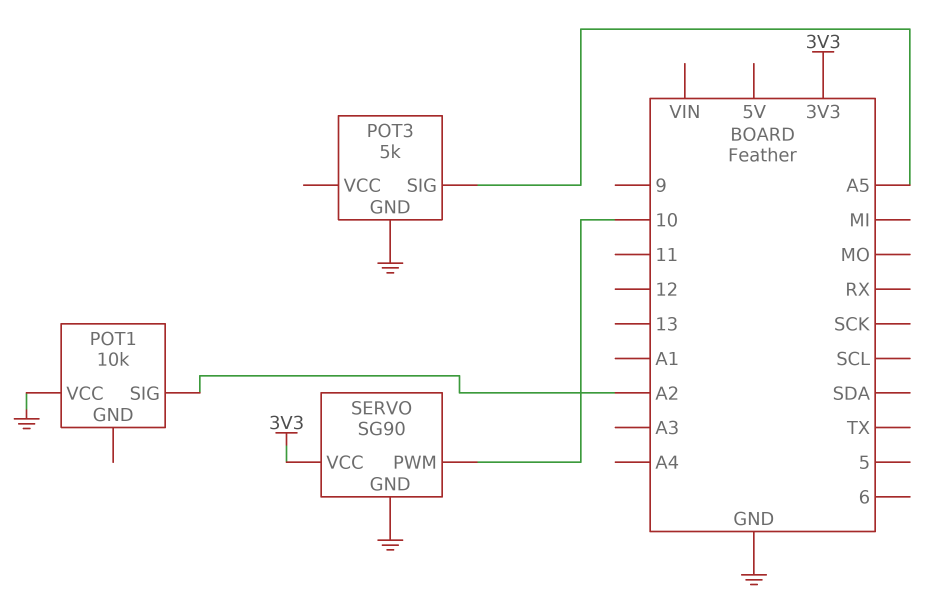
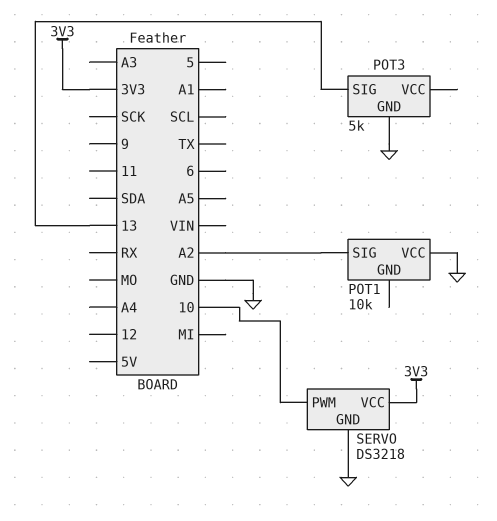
POT3 pin SIG: A5 -> 13
SERVO: SG90 -> DS3218

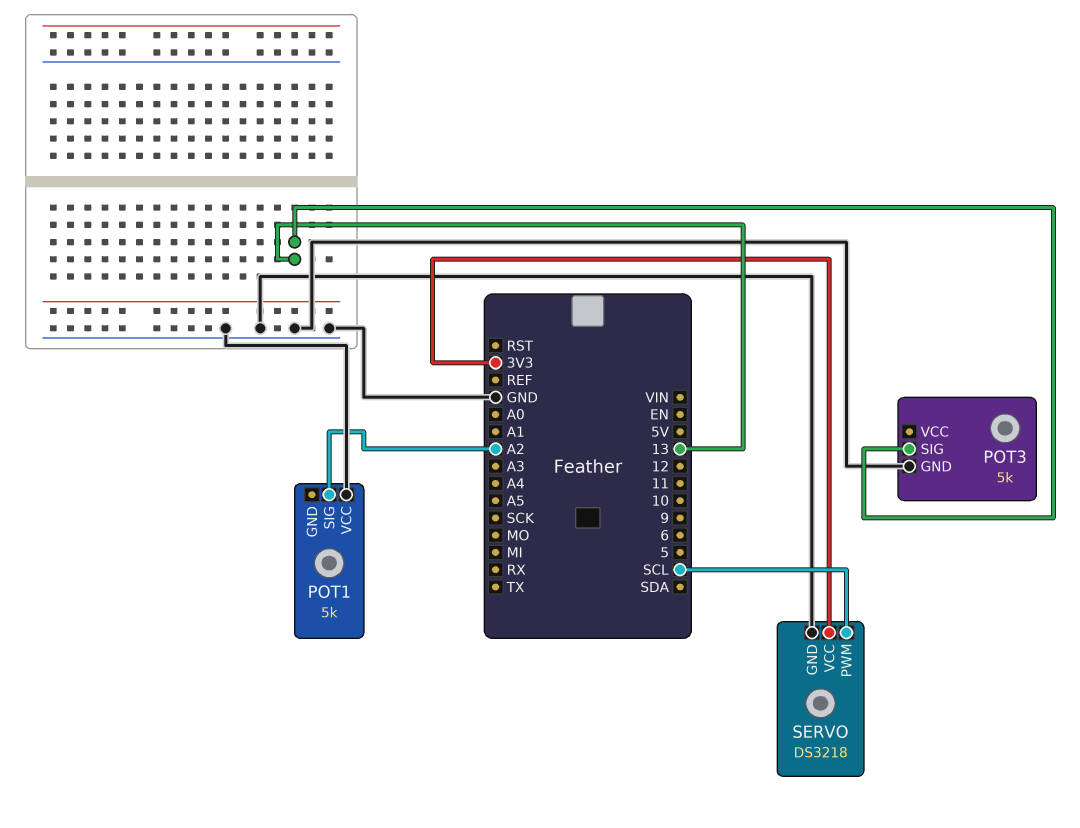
POT1: 10k -> 5k
SERVO pin PWM: 10 -> SCL

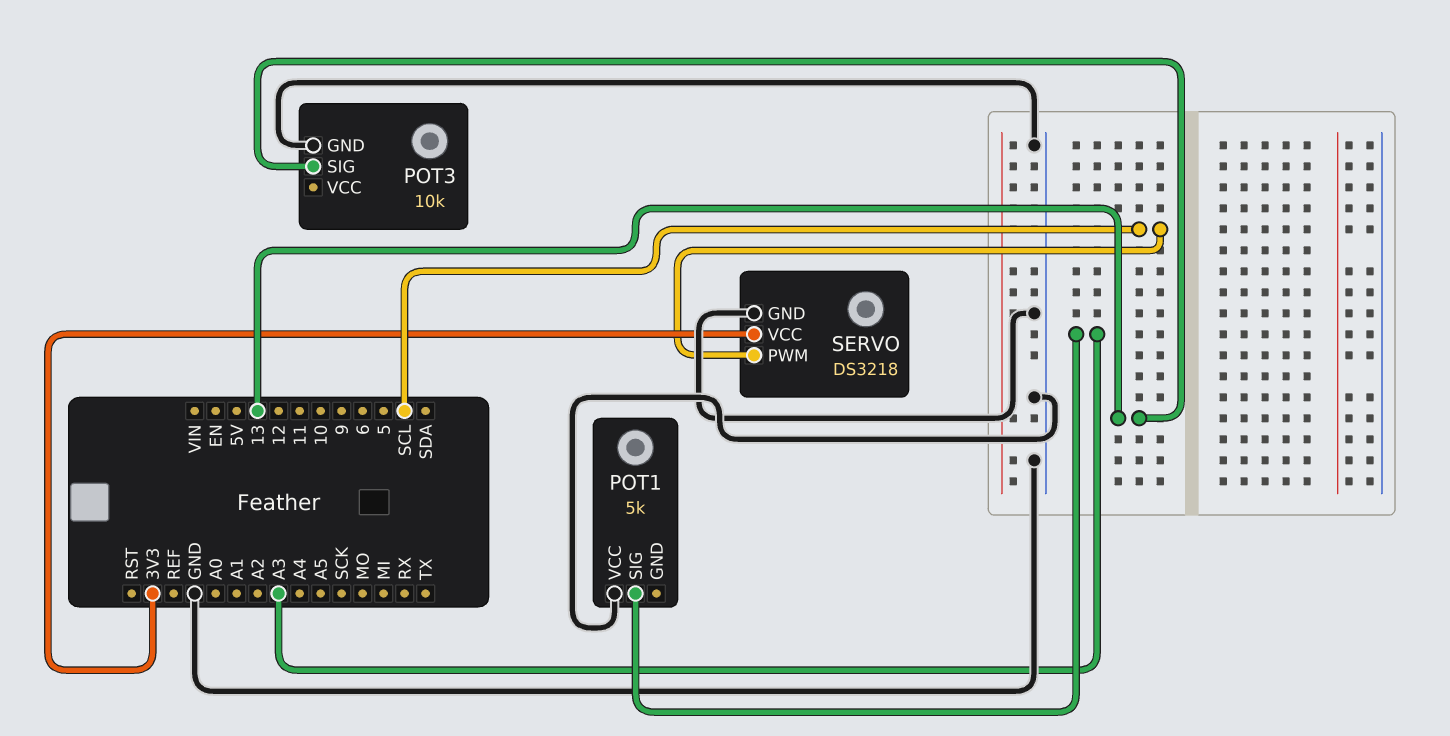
POT1 pin SIG: A2 -> A3
POT3: 5k -> 10k

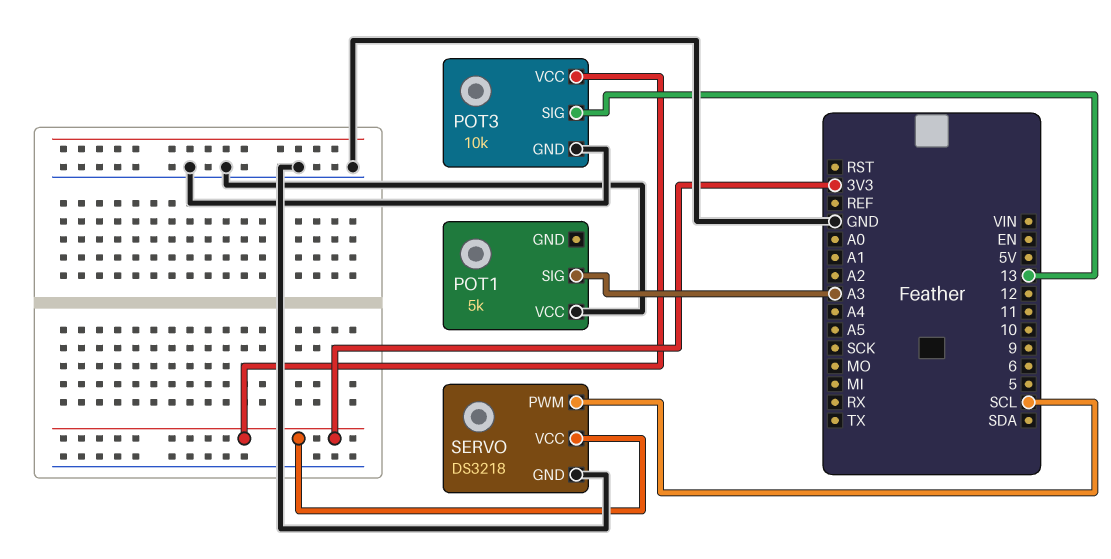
POT3 pin VCC: none -> 3V3

